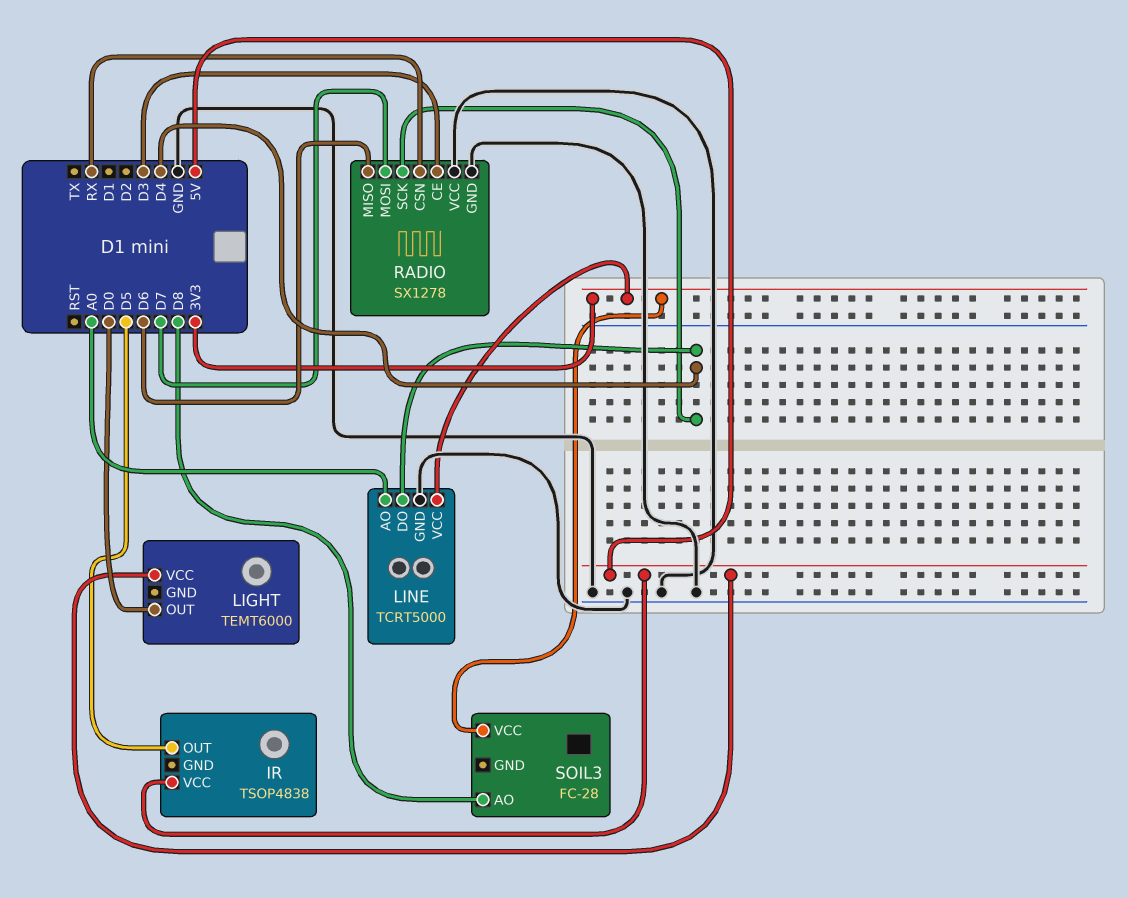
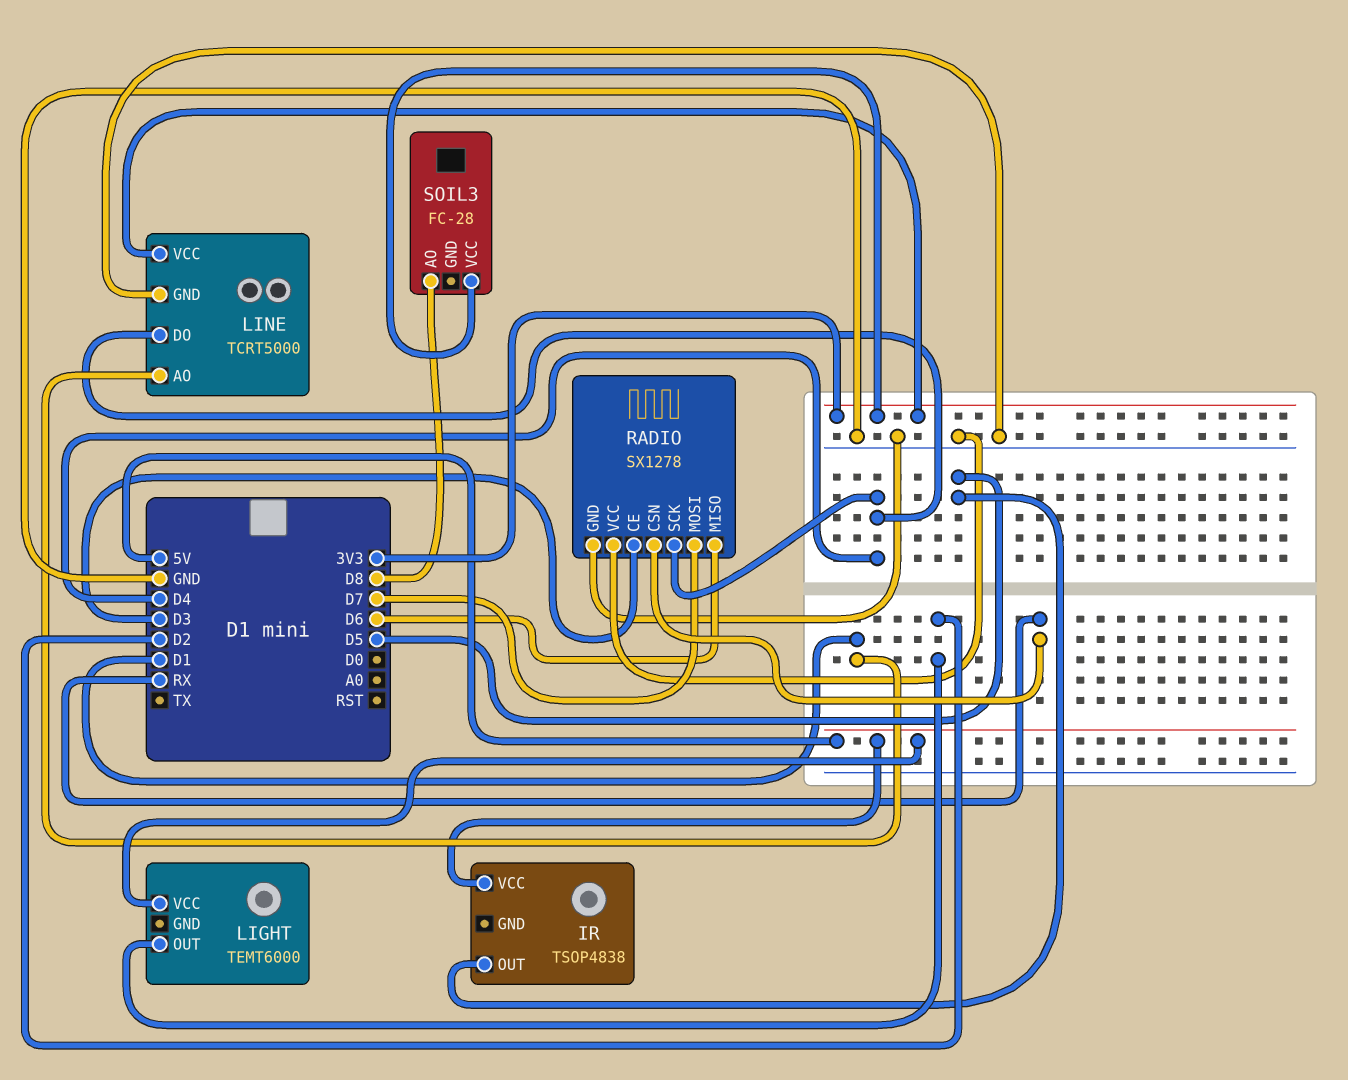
LIGHT pin OUT: D0 -> D2
LINE pin AO: A0 -> D1

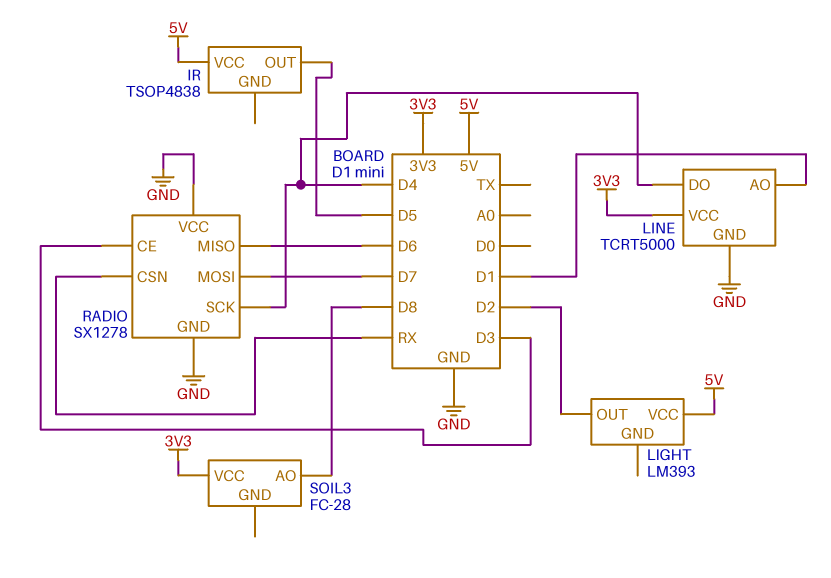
LIGHT: TEMT6000 -> LM393

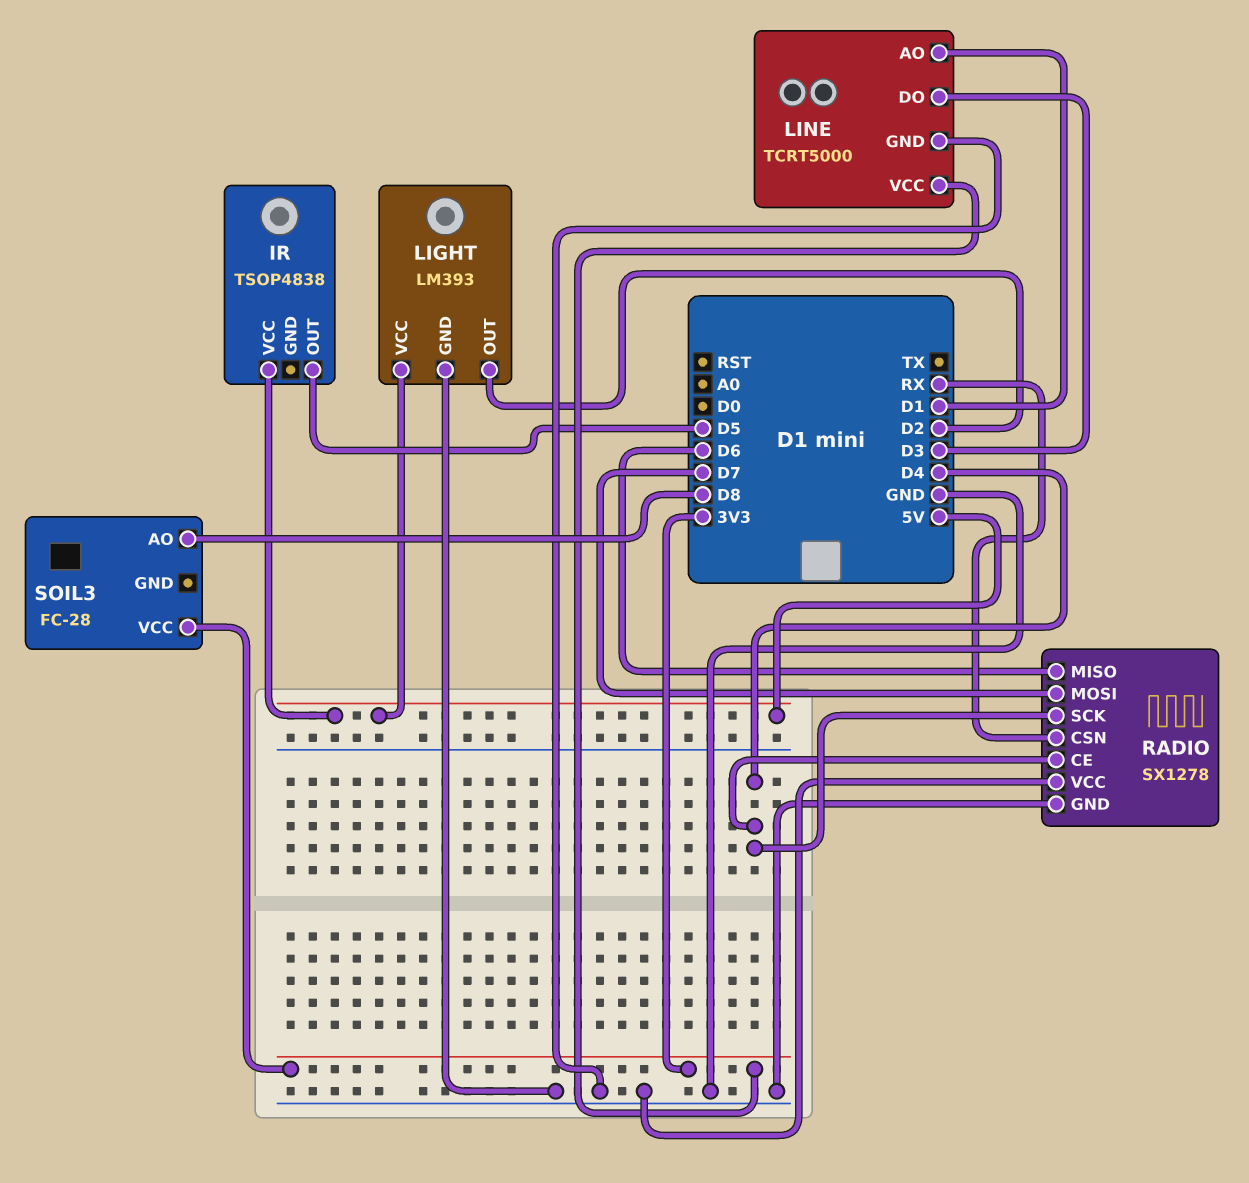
LIGHT pin GND: none -> GND
LINE pin DO: D4 -> D3
RADIO pin CE: D3 -> D4

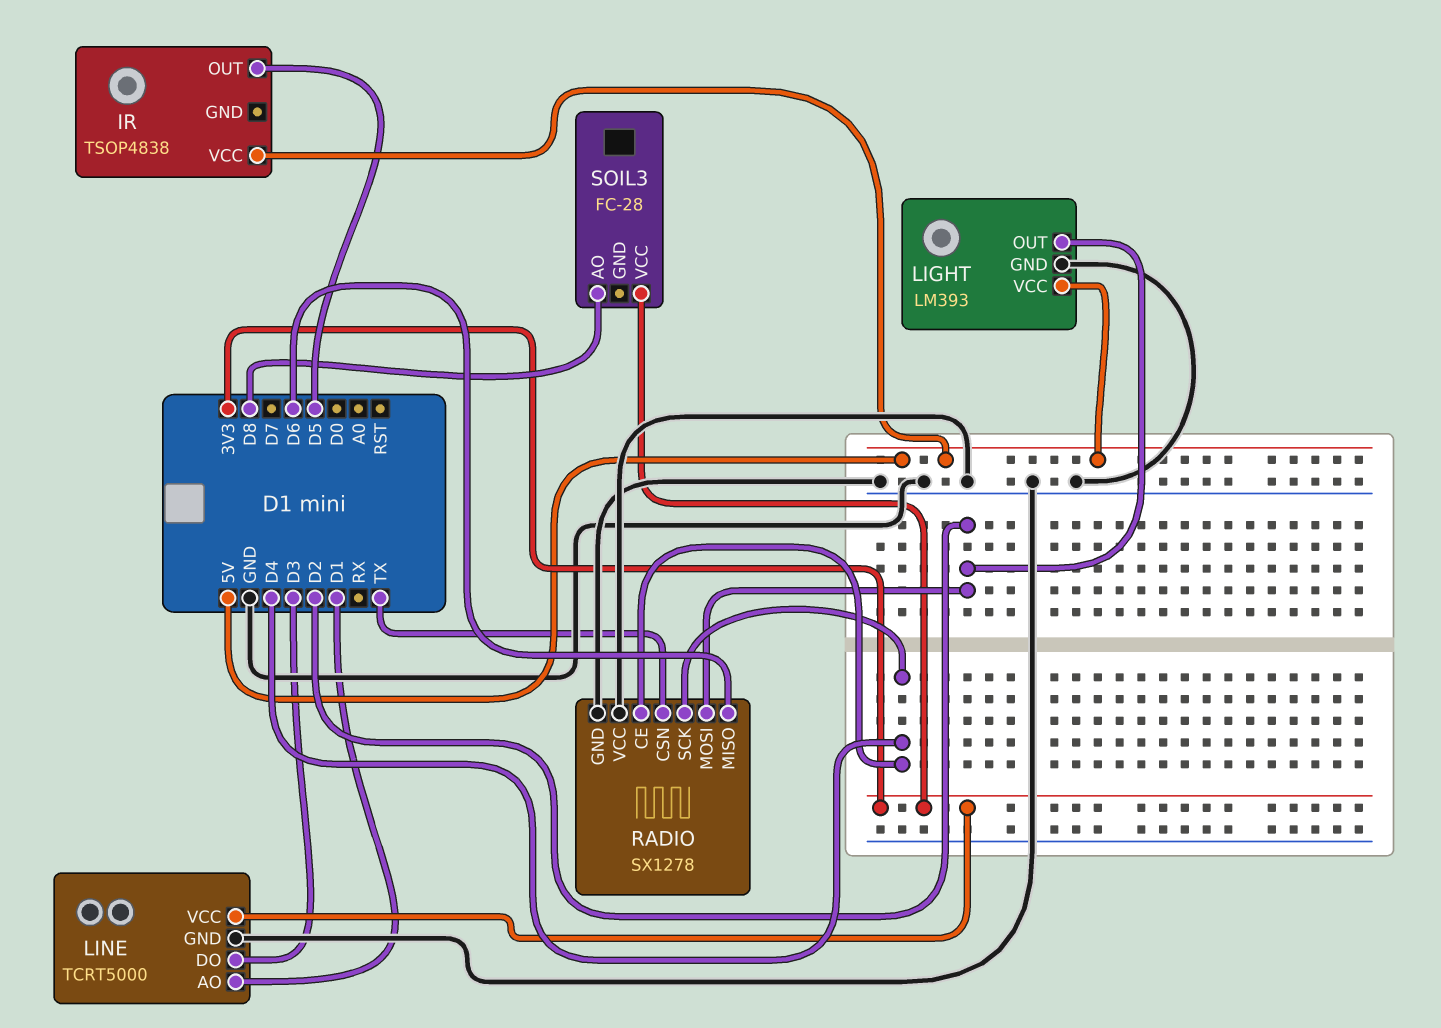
RADIO pin CSN: RX -> TX
RADIO pin MOSI: D7 -> D2

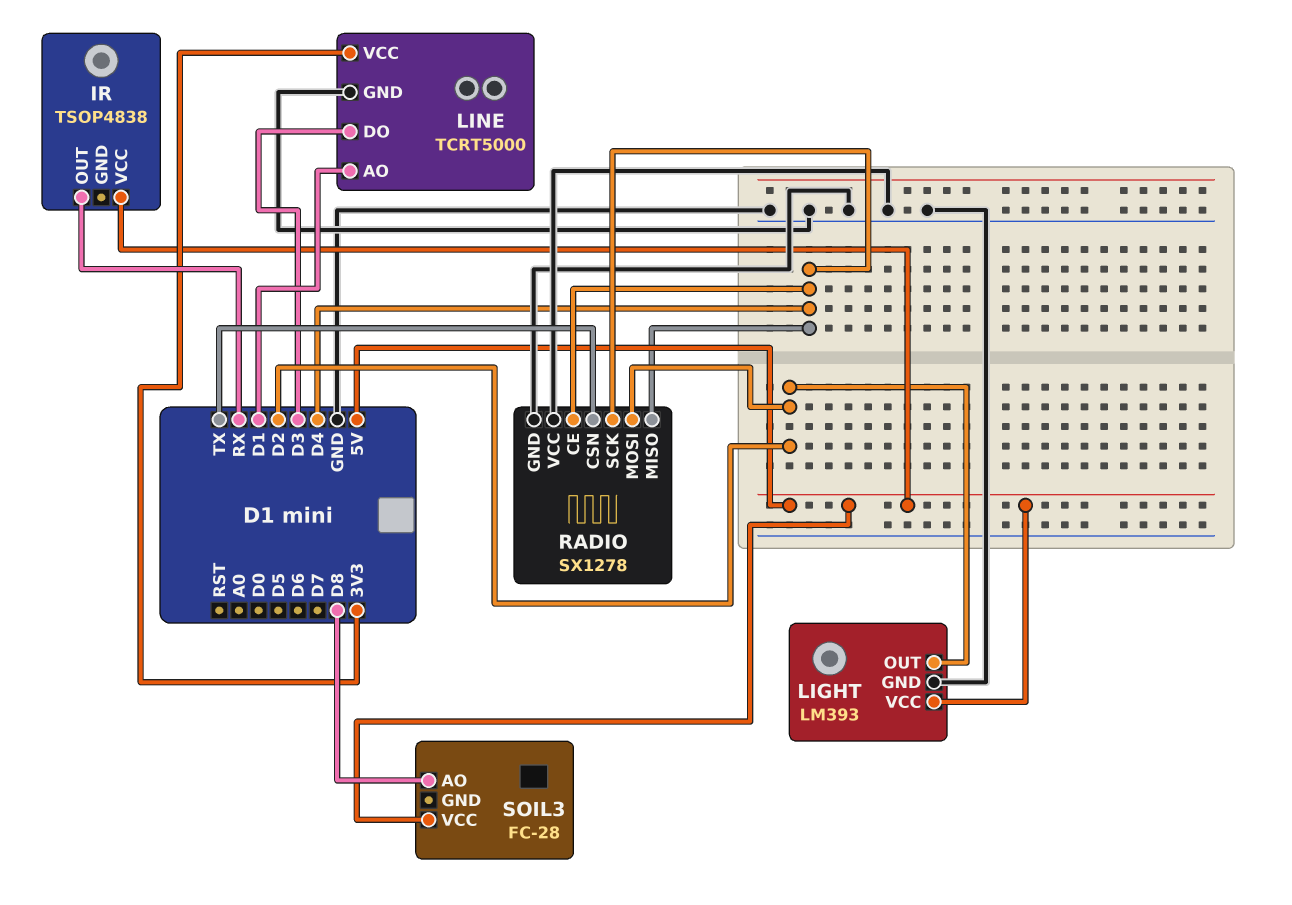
IR pin OUT: D5 -> RX
RADIO pin MISO: D6 -> D4
SOIL3 pin VCC: 3V3 -> 5V

